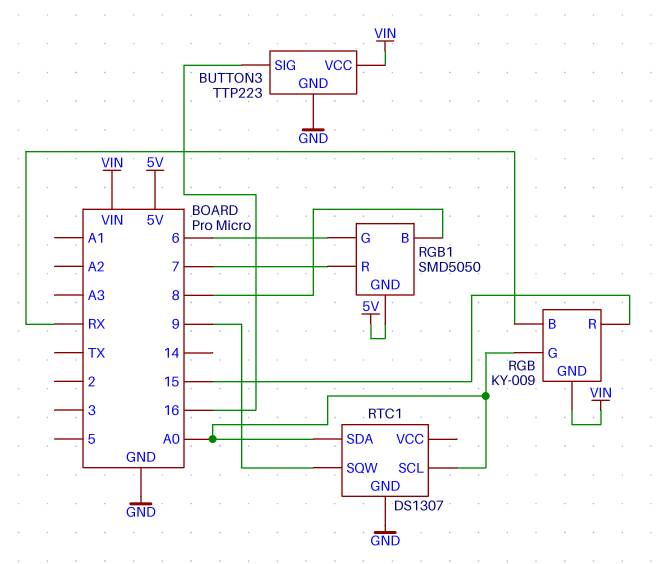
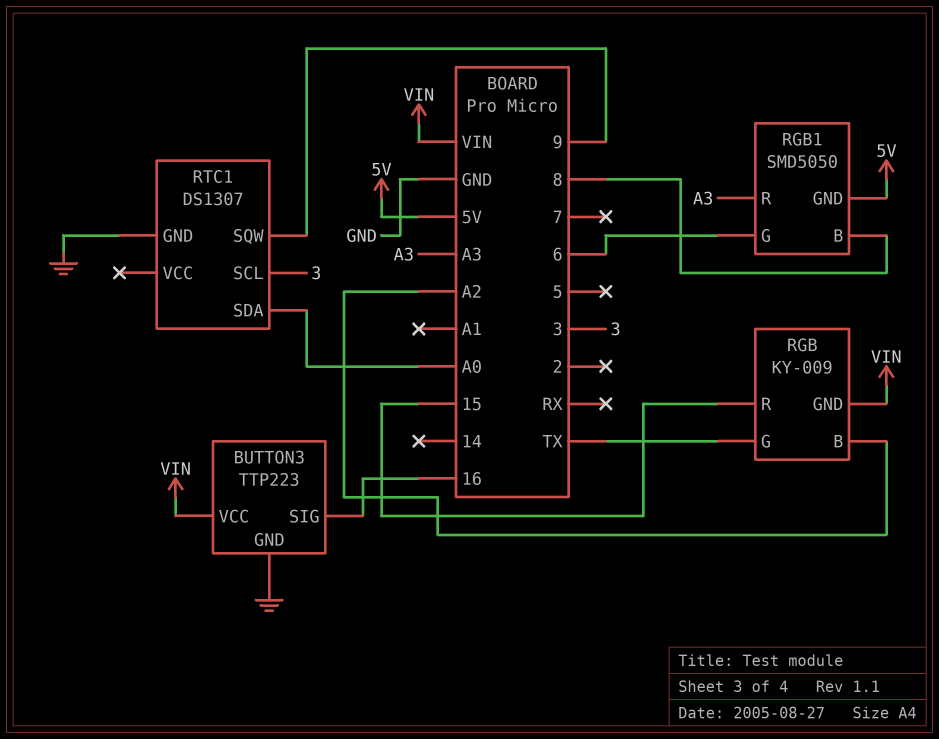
RGB pin B: RX -> A2
RGB pin G: A0 -> TX
RGB1 pin R: 7 -> A3
RTC1 pin SCL: A0 -> 3

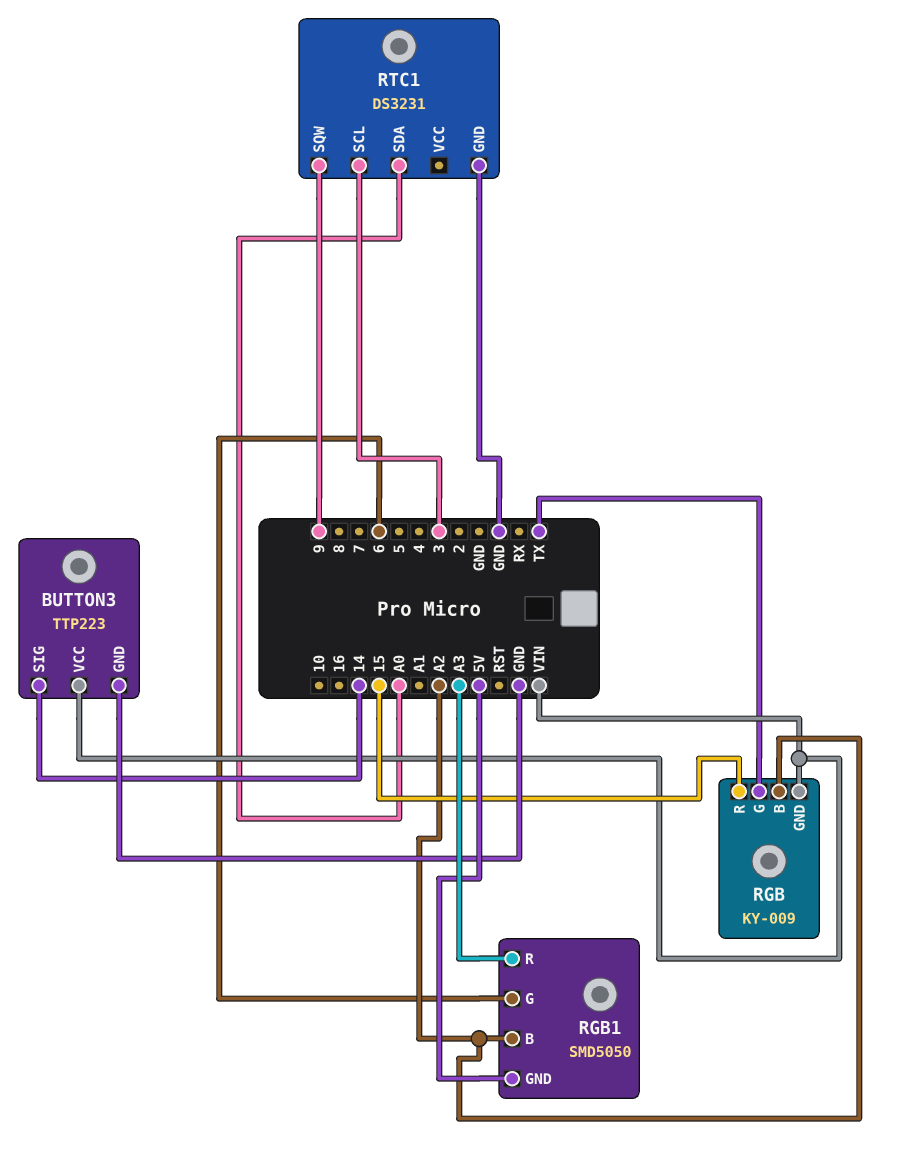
BUTTON3 pin SIG: 16 -> 14
RGB1 pin B: 8 -> A2
RTC1: DS1307 -> DS3231

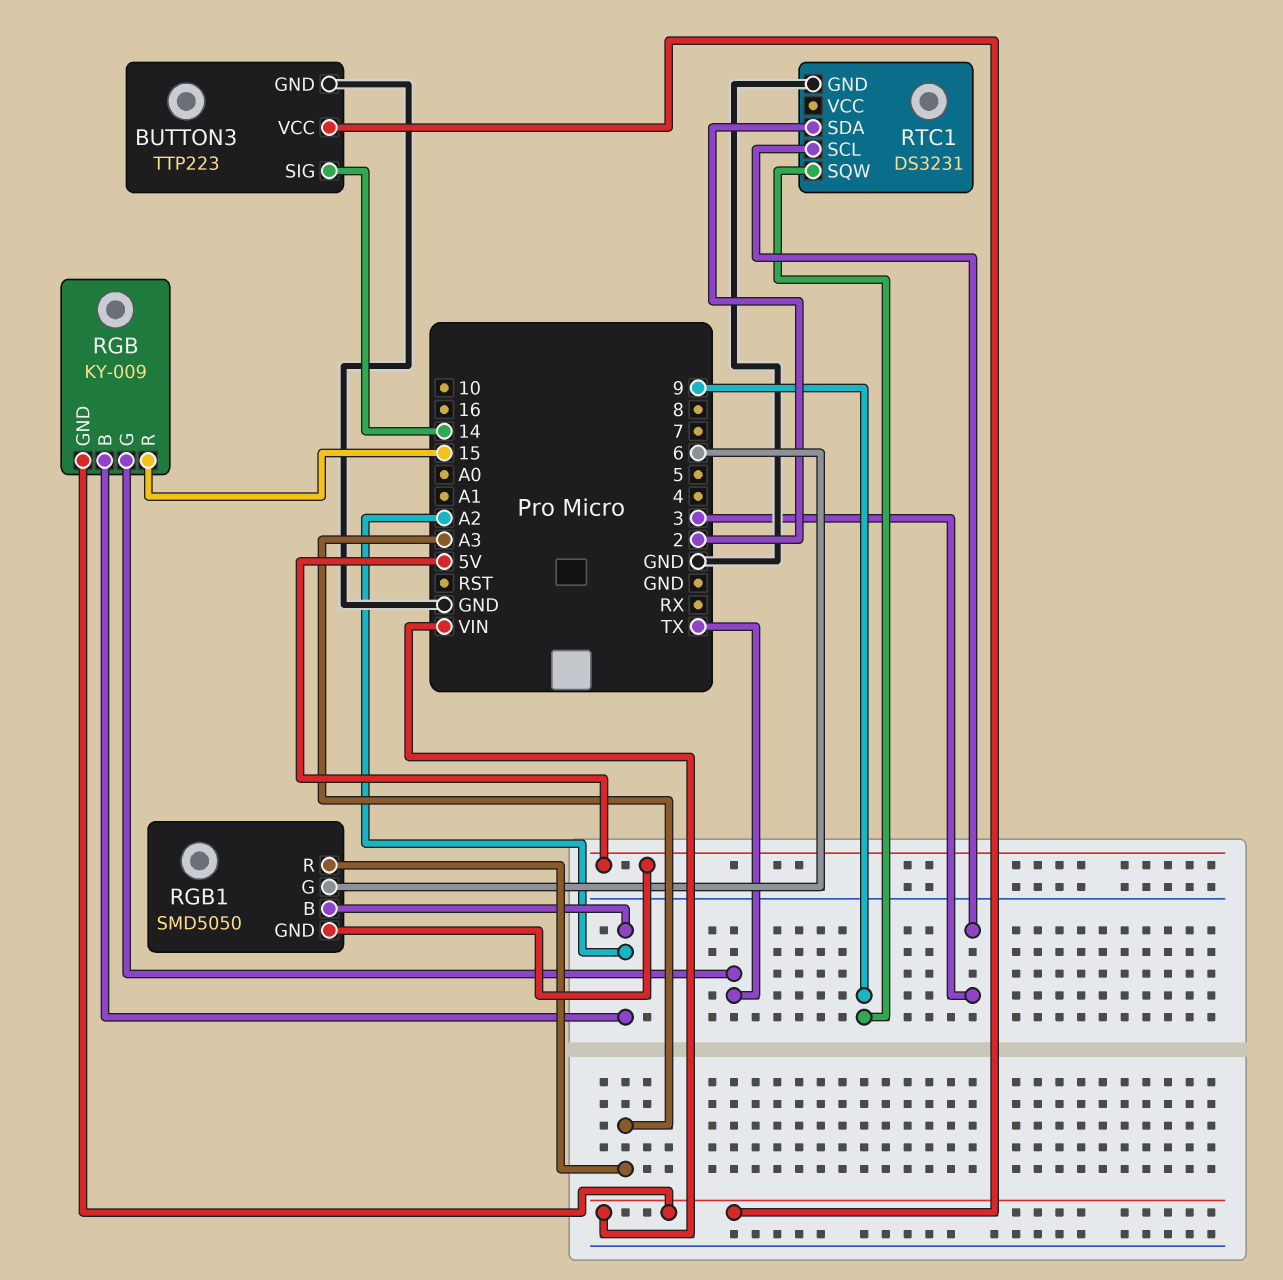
RTC1 pin SDA: A0 -> 2

